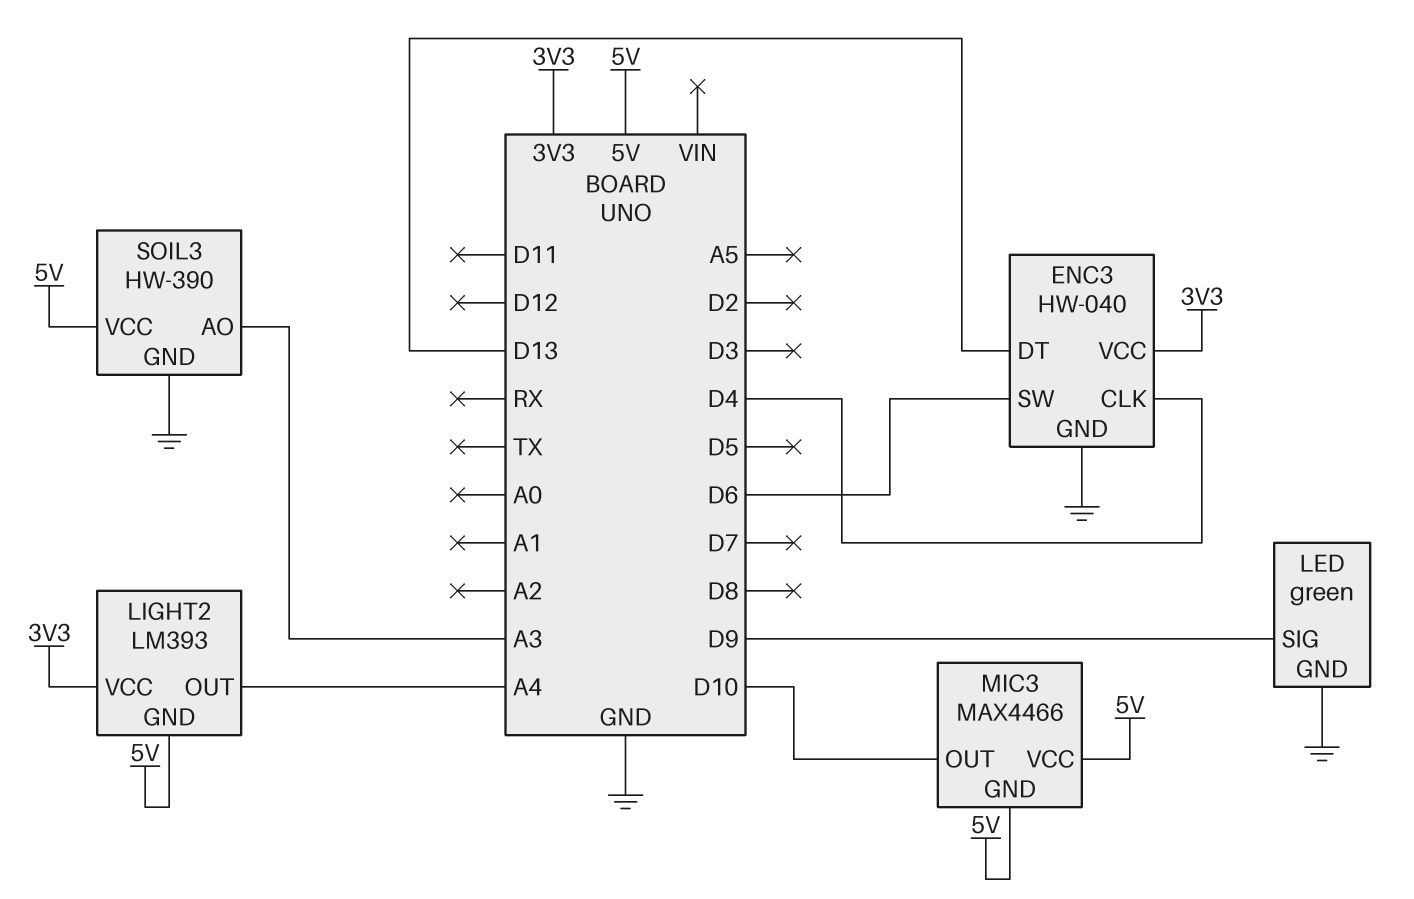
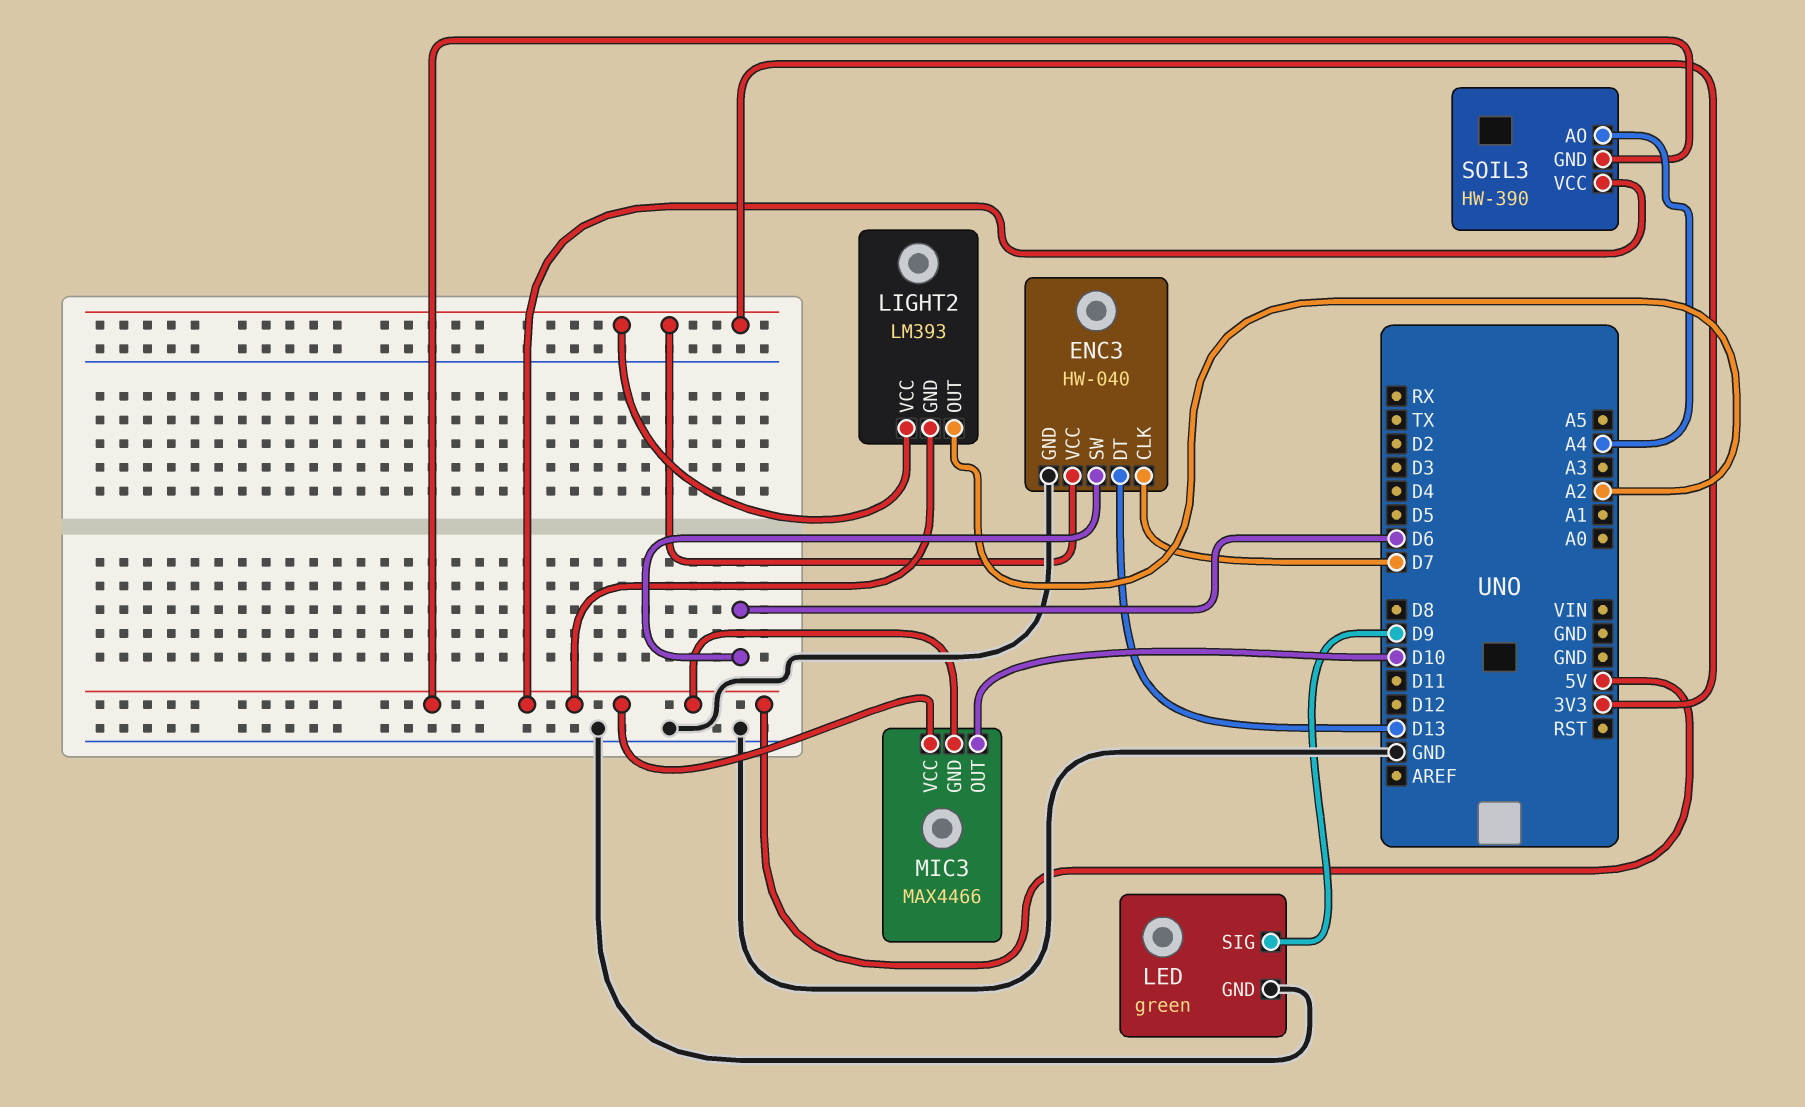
ENC3 pin CLK: D4 -> D7
LIGHT2 pin OUT: A4 -> A2
SOIL3 pin AO: A3 -> A4
SOIL3 pin GND: GND -> 5V

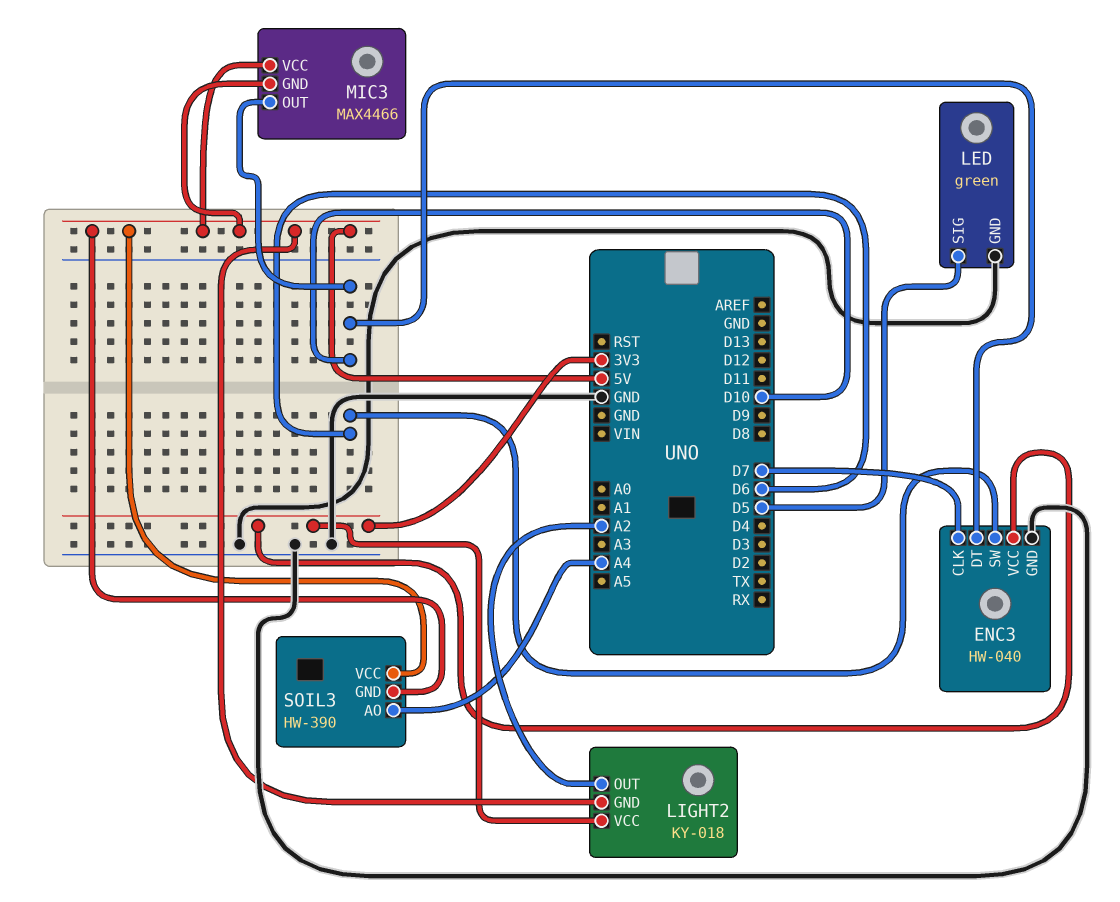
ENC3 pin DT: D13 -> D10
LED pin SIG: D9 -> D5
LIGHT2: LM393 -> KY-018

